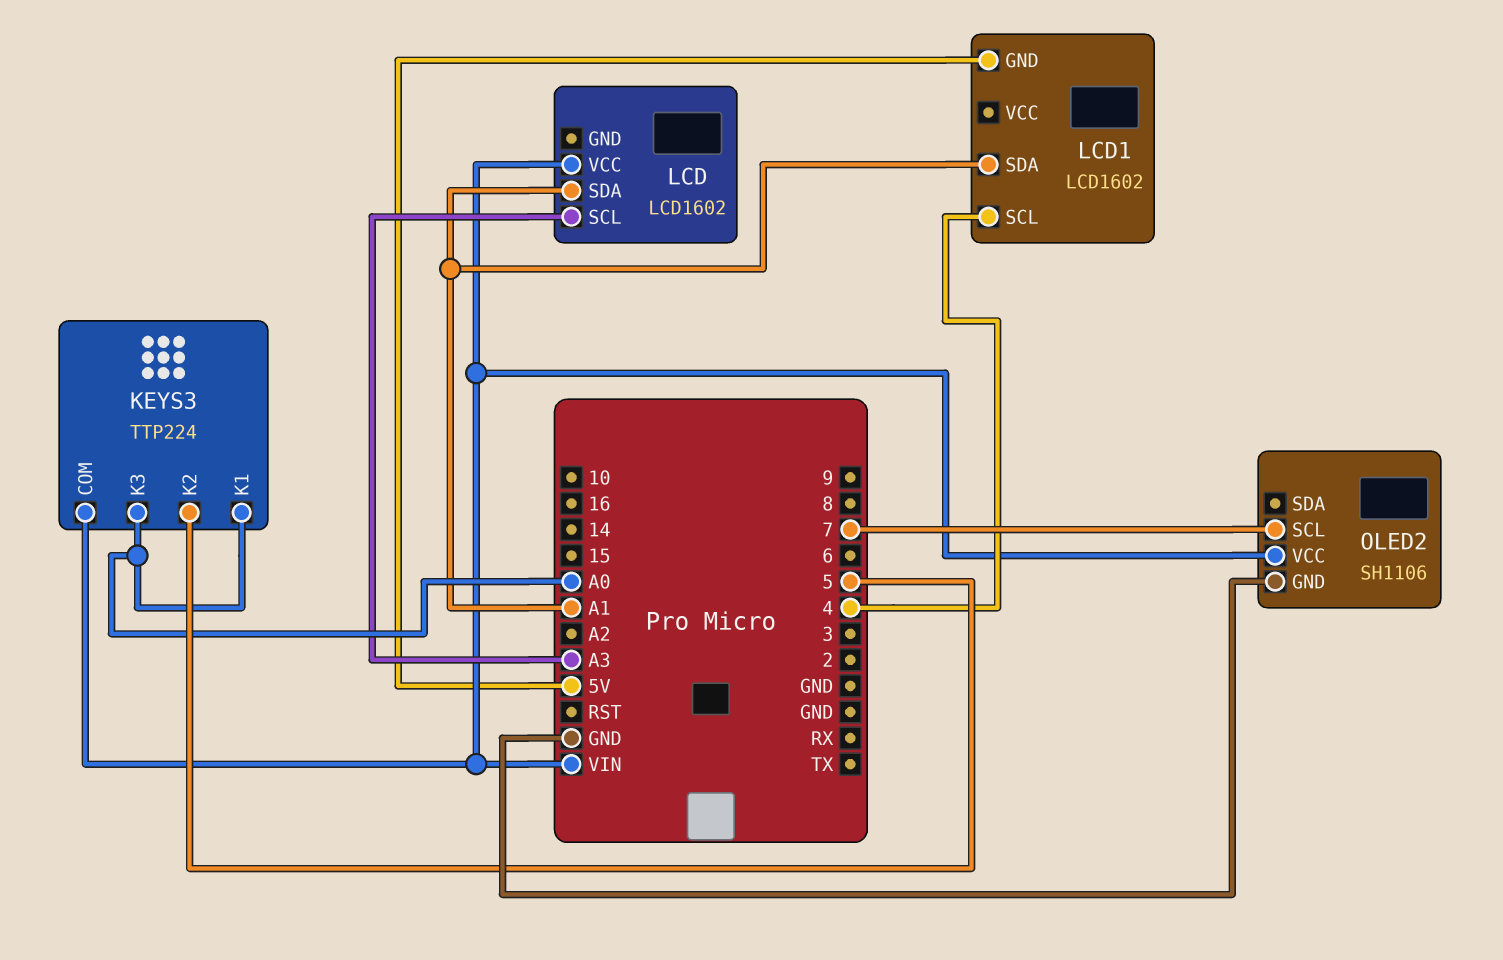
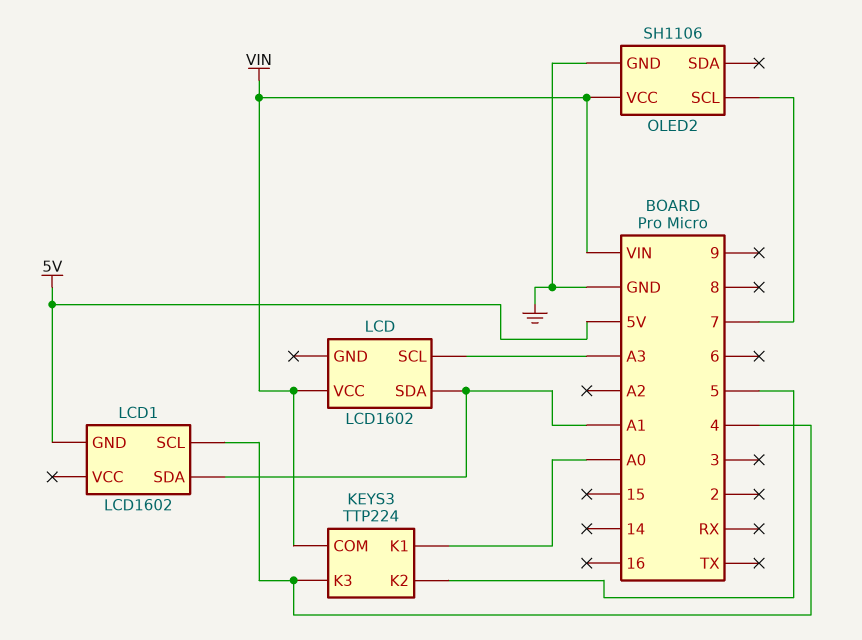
KEYS3 pin K3: A0 -> 4

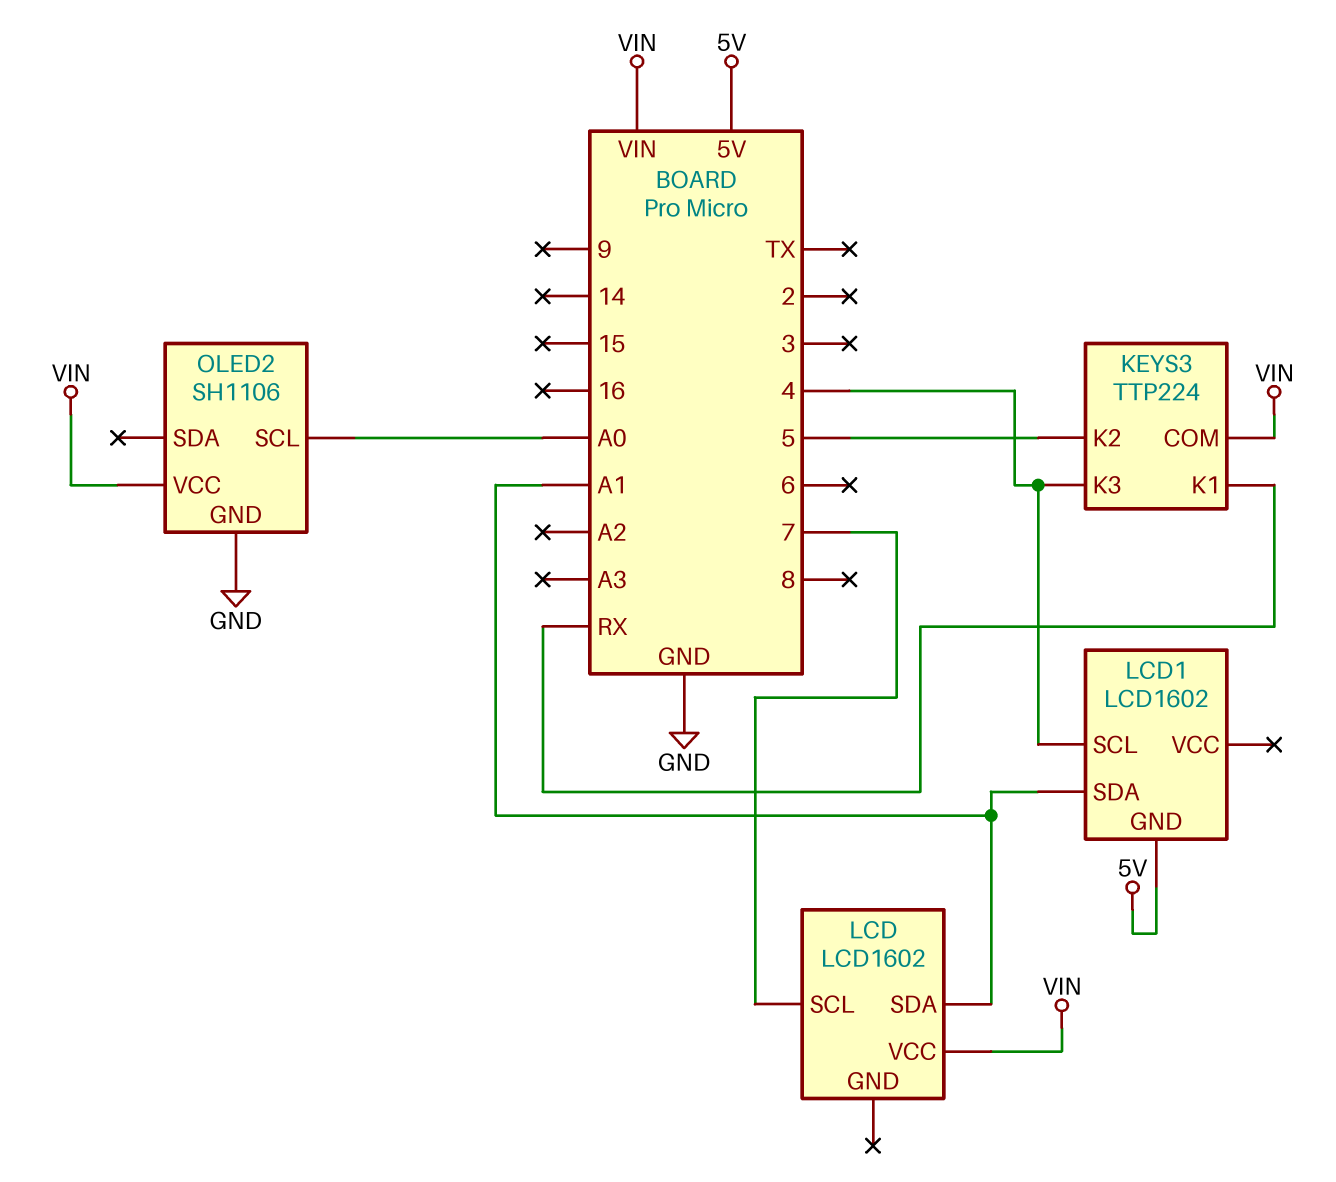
KEYS3 pin K1: A0 -> RX
LCD pin SCL: A3 -> 7
OLED2 pin SCL: 7 -> A0

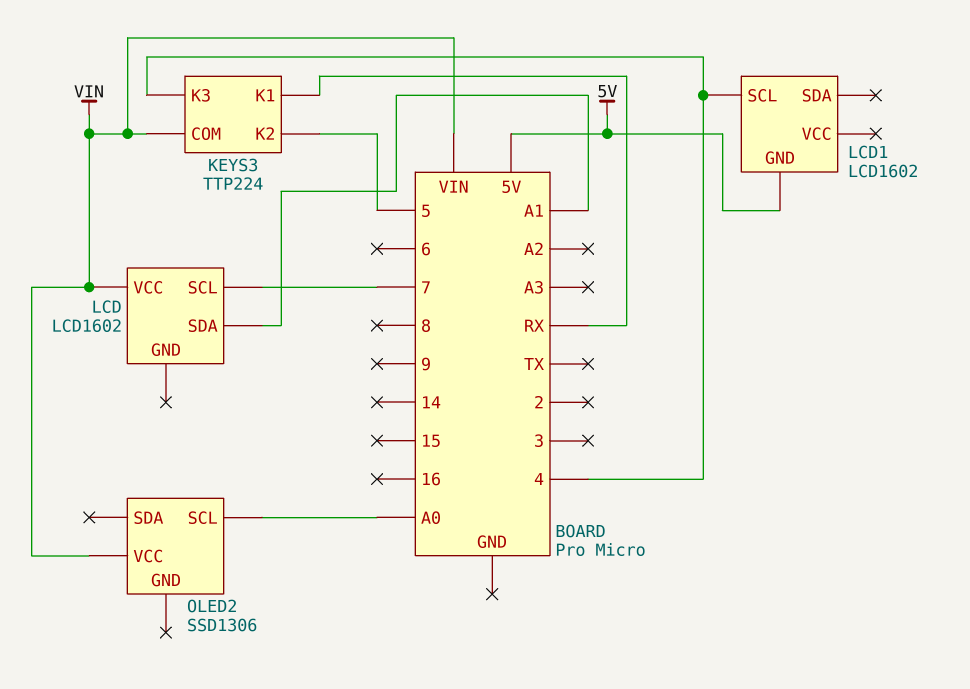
LCD1 pin SDA: A1 -> none
OLED2: SH1106 -> SSD1306
OLED2 pin GND: GND -> none

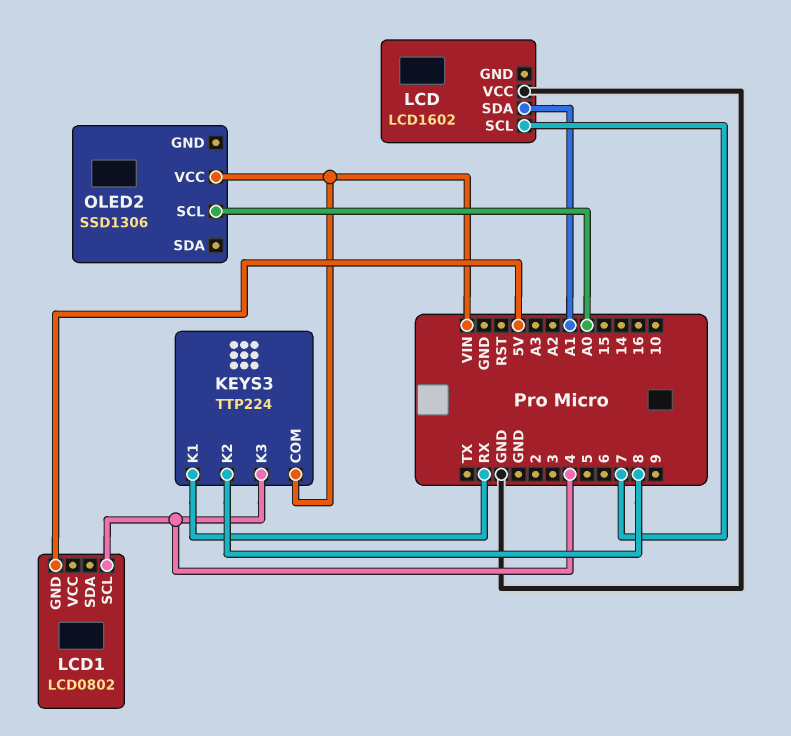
KEYS3 pin K2: 5 -> 8
LCD pin VCC: VIN -> GND
LCD1: LCD1602 -> LCD0802

